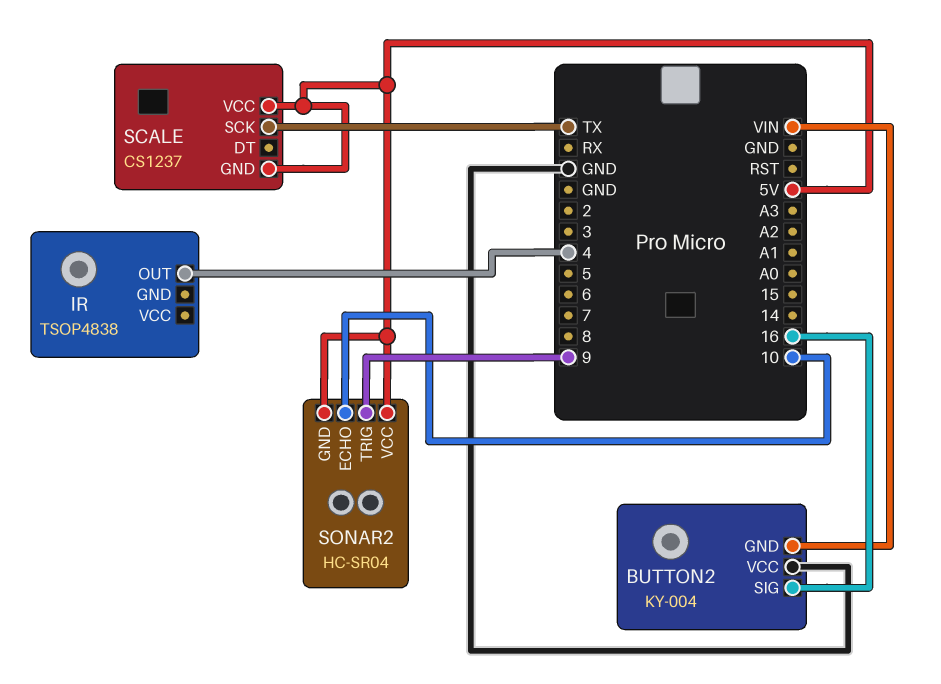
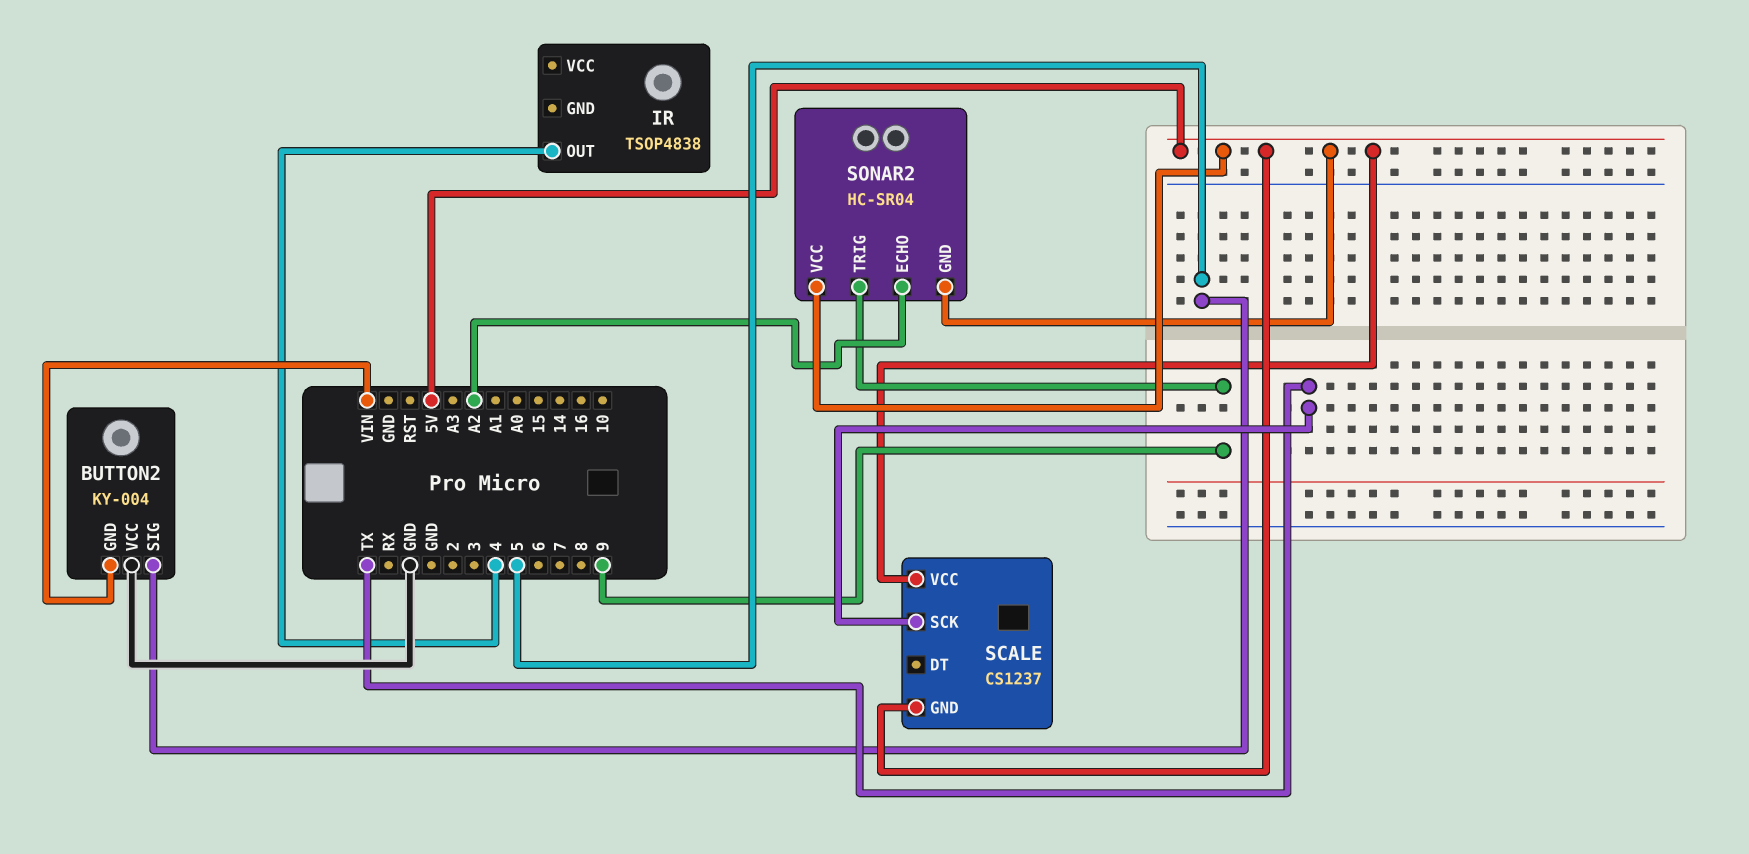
BUTTON2 pin SIG: 16 -> 5
SONAR2 pin ECHO: 10 -> A2

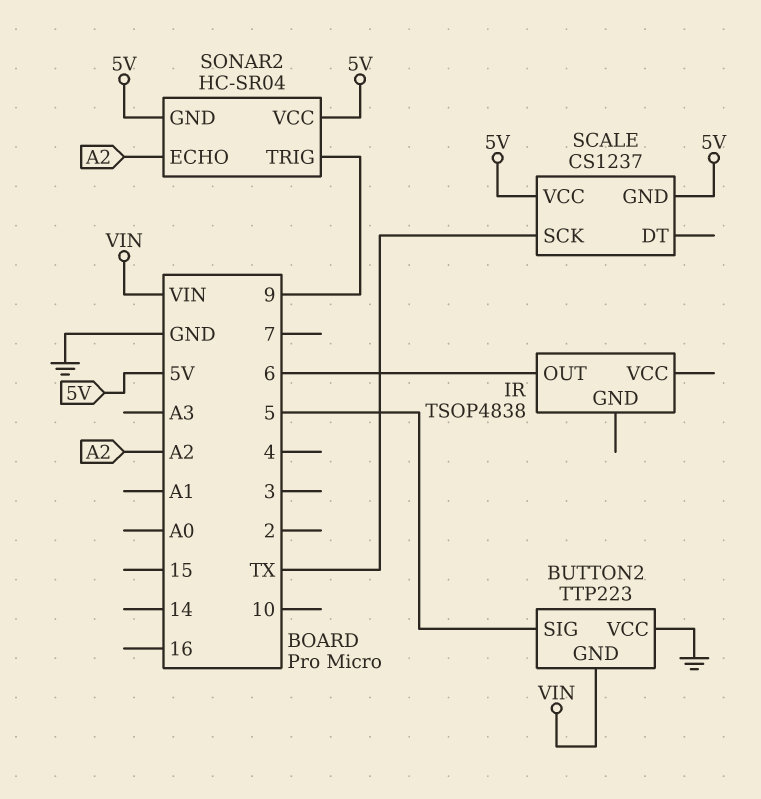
BUTTON2: KY-004 -> TTP223
IR pin OUT: 4 -> 6

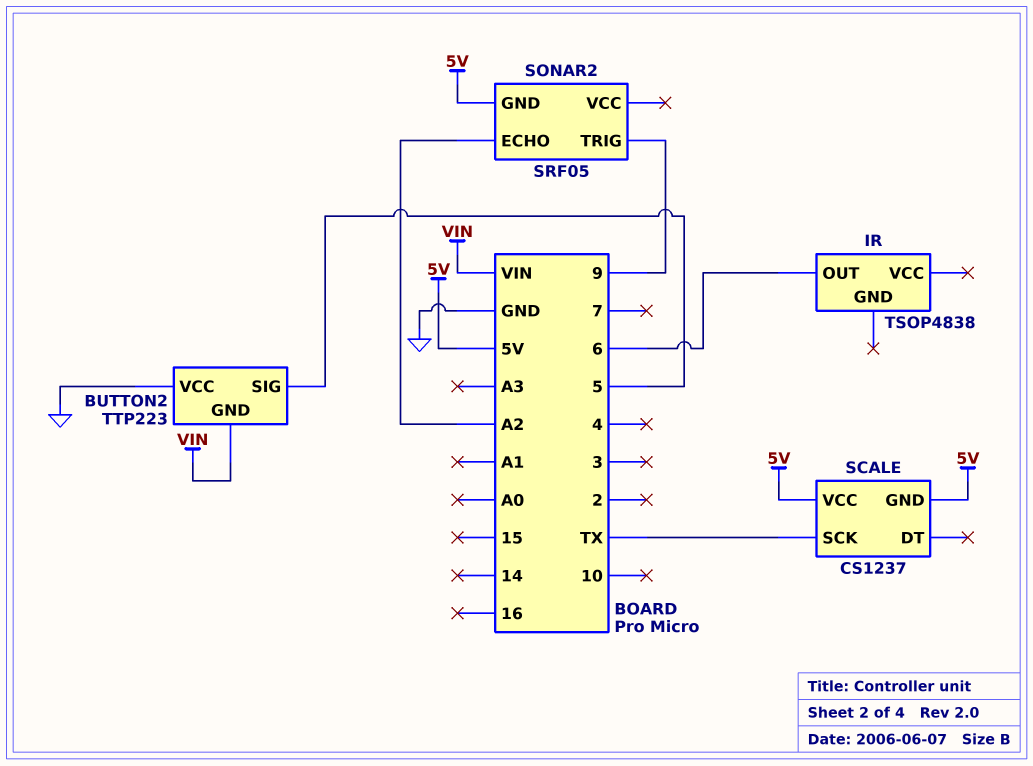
SONAR2: HC-SR04 -> SRF05
SONAR2 pin VCC: 5V -> none

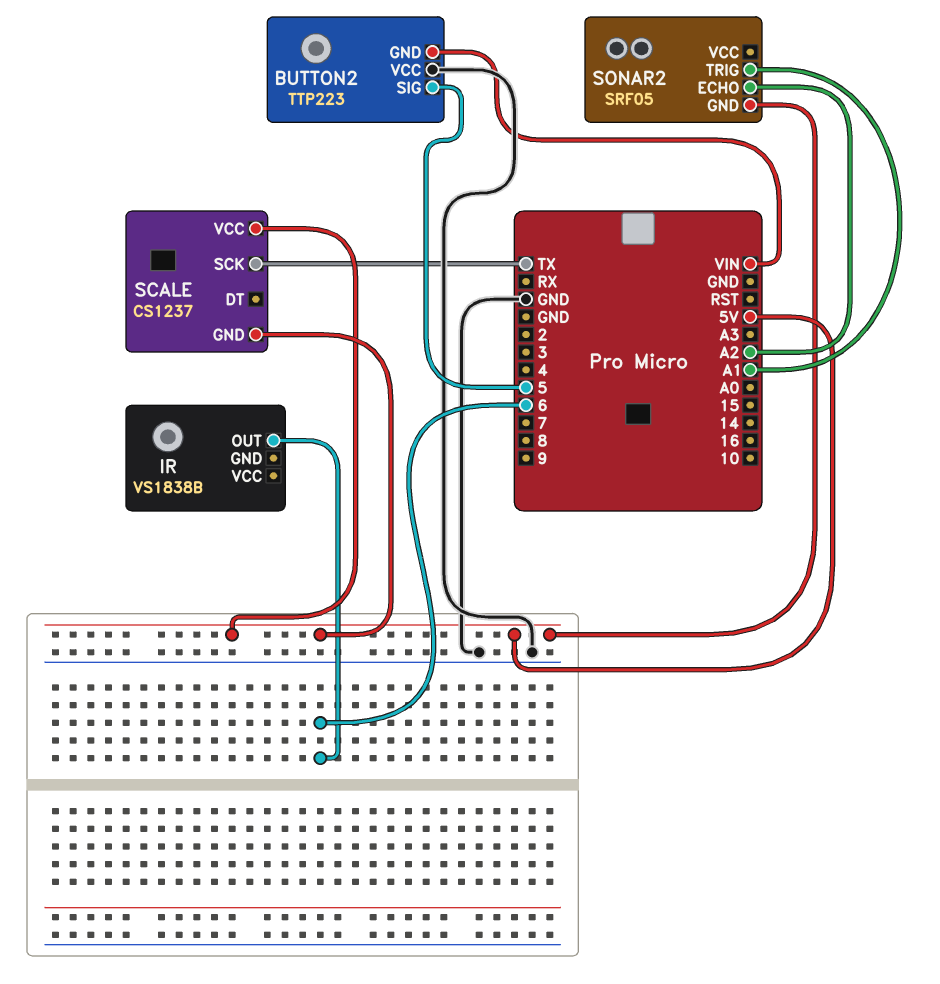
IR: TSOP4838 -> VS1838B
SONAR2 pin TRIG: 9 -> A1

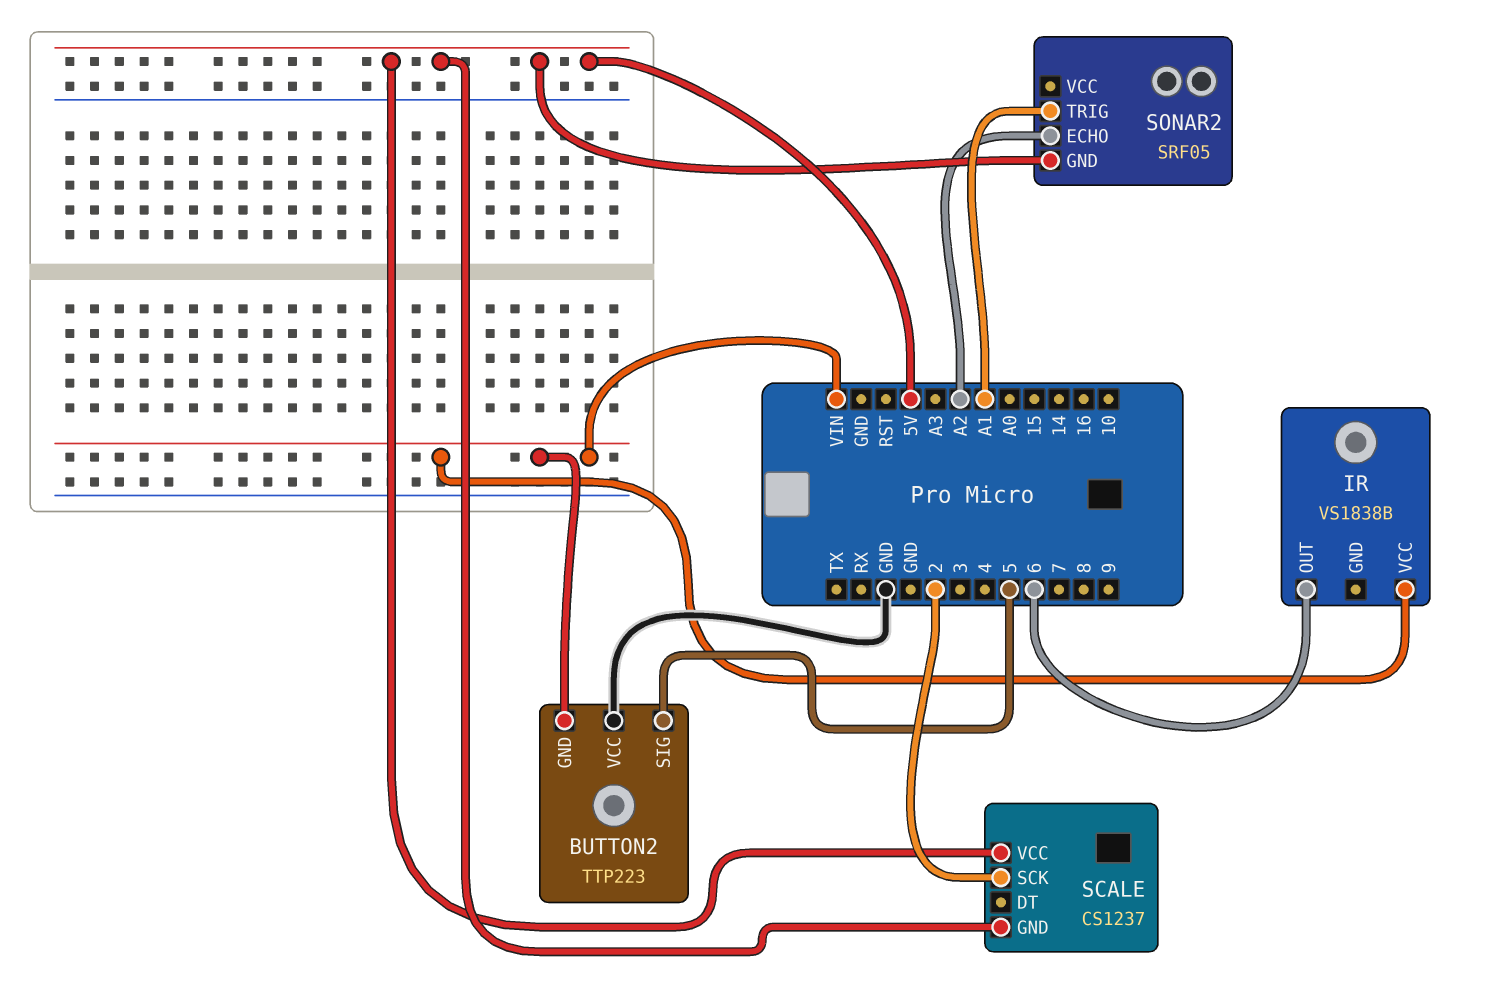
IR pin VCC: none -> VIN
SCALE pin SCK: TX -> 2

